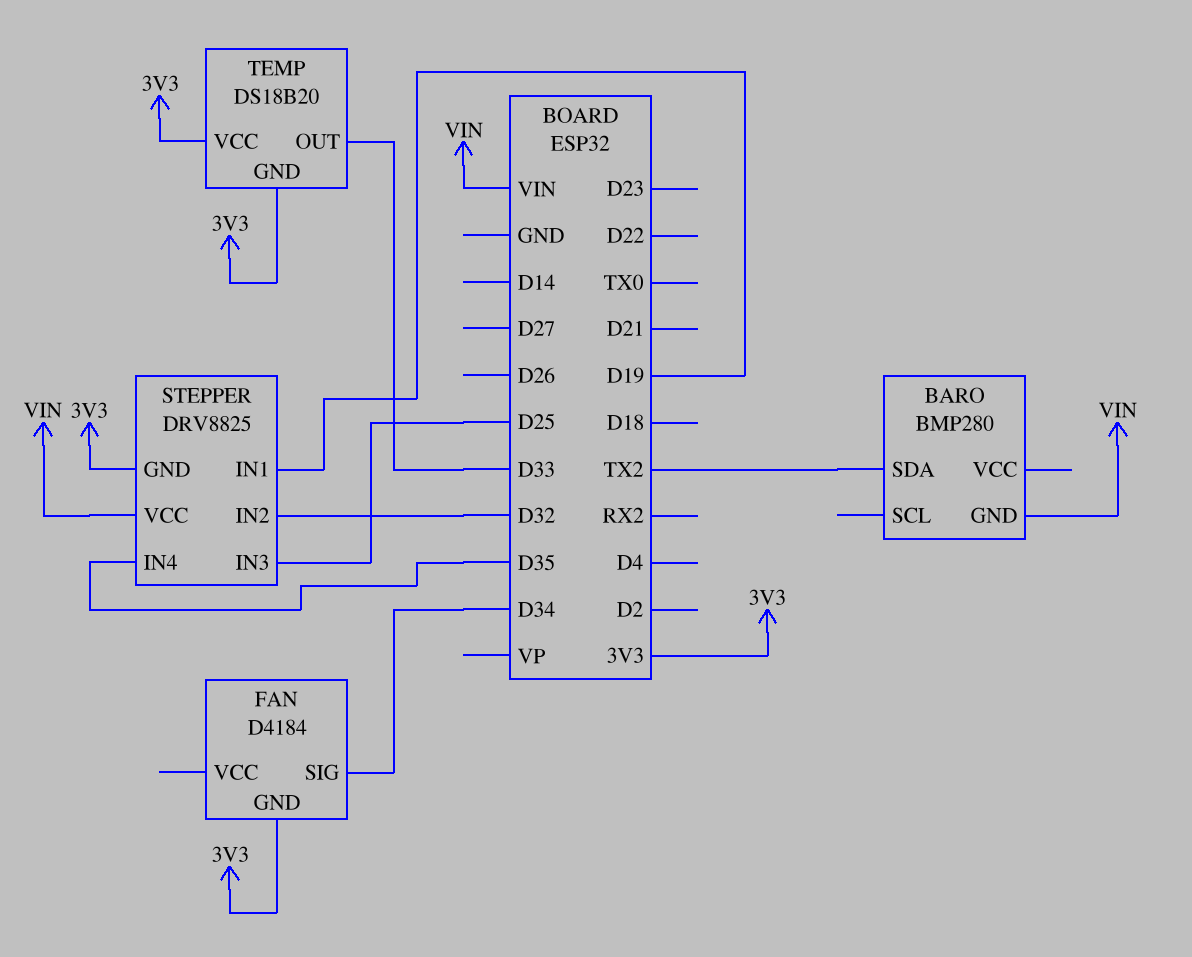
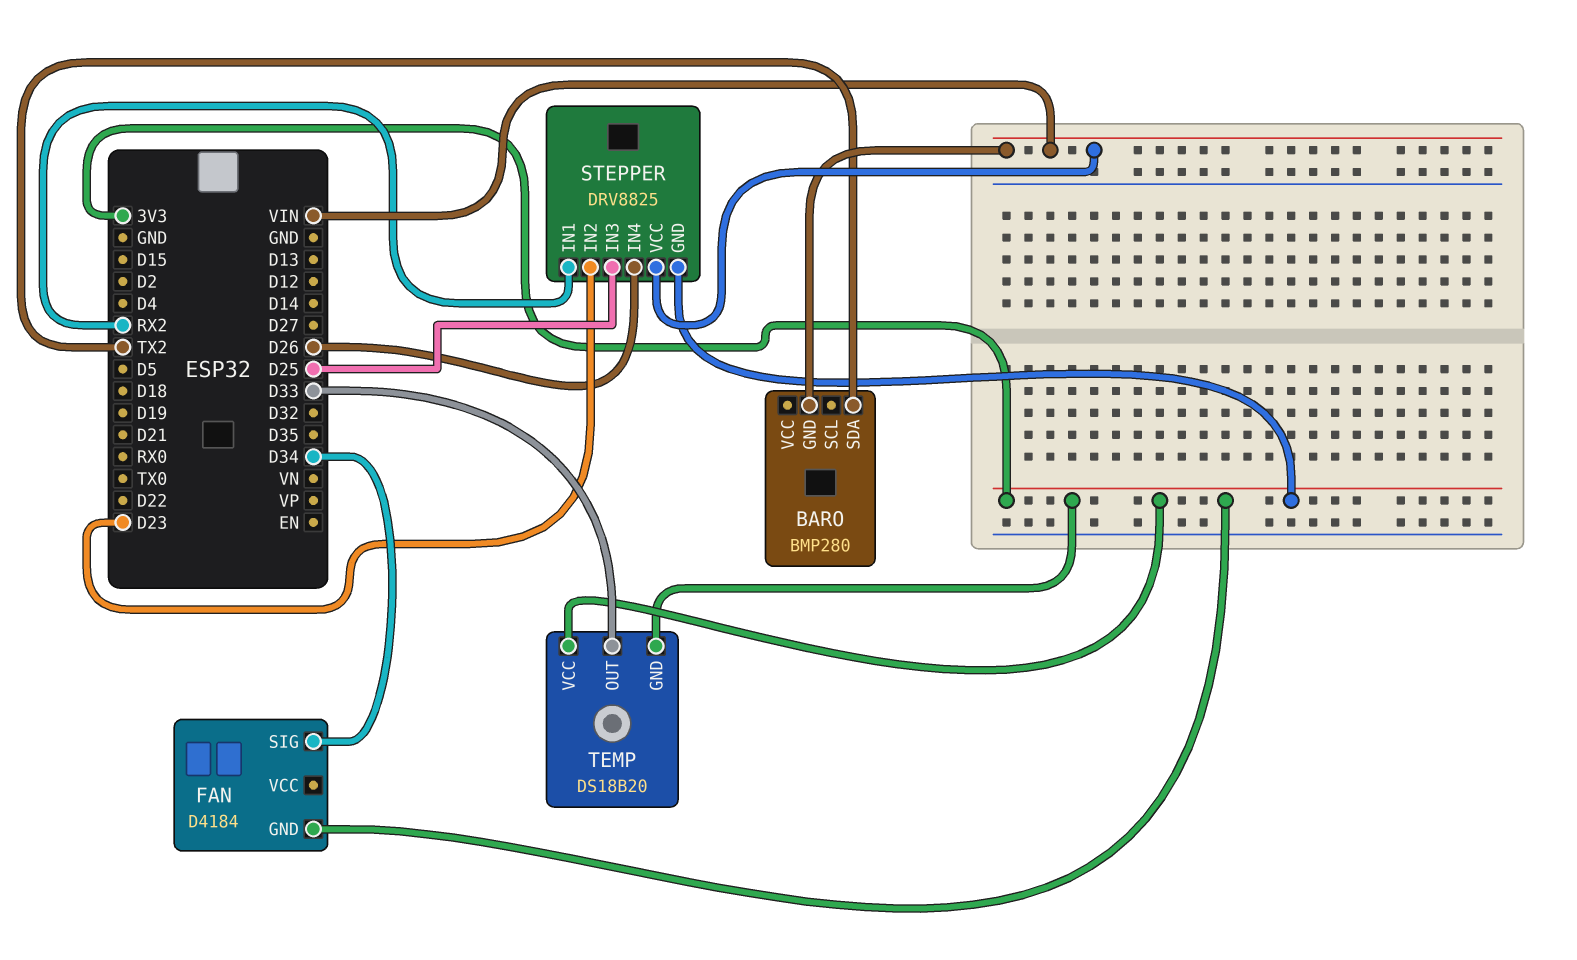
STEPPER pin IN1: D19 -> RX2
STEPPER pin IN2: D32 -> D23
STEPPER pin IN4: D35 -> D26

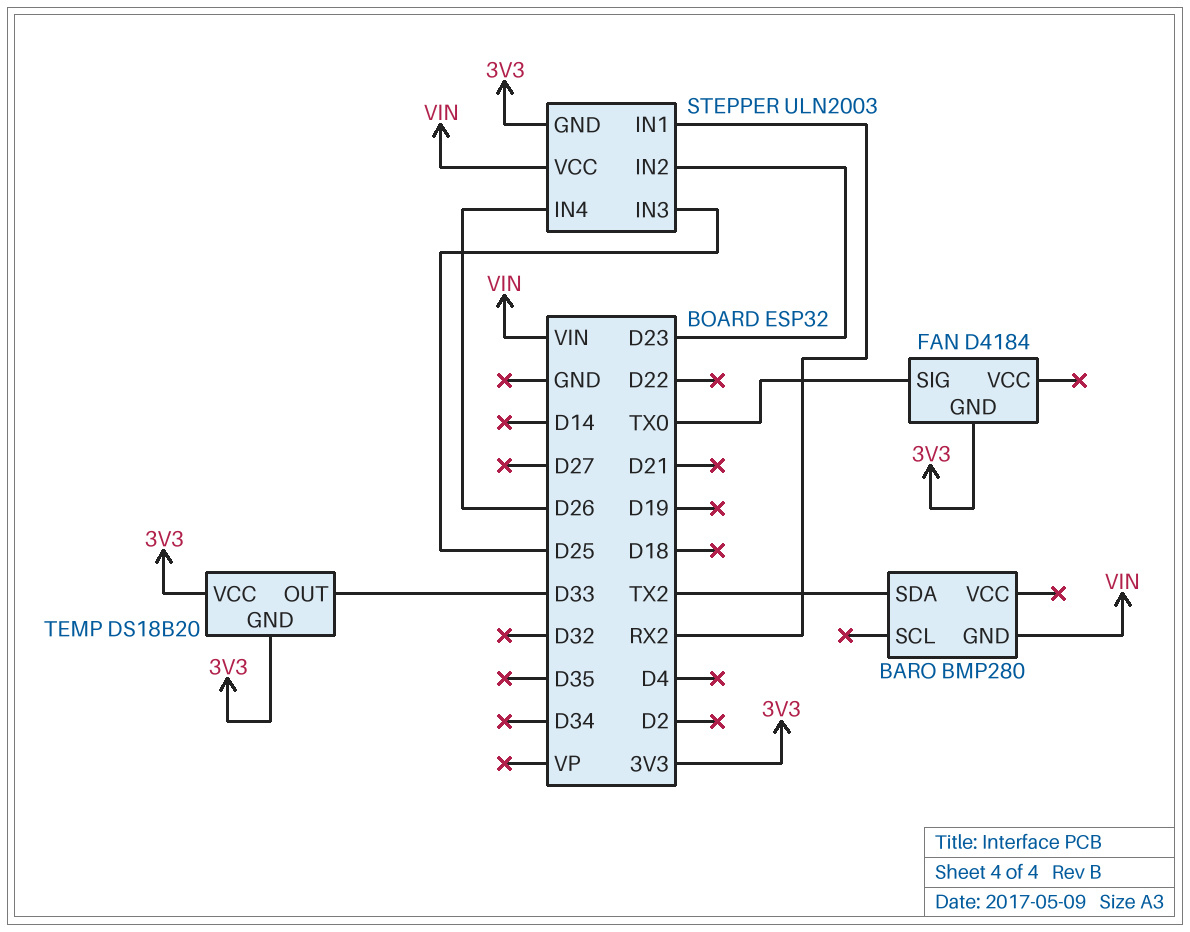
FAN pin SIG: D34 -> TX0
STEPPER: DRV8825 -> ULN2003

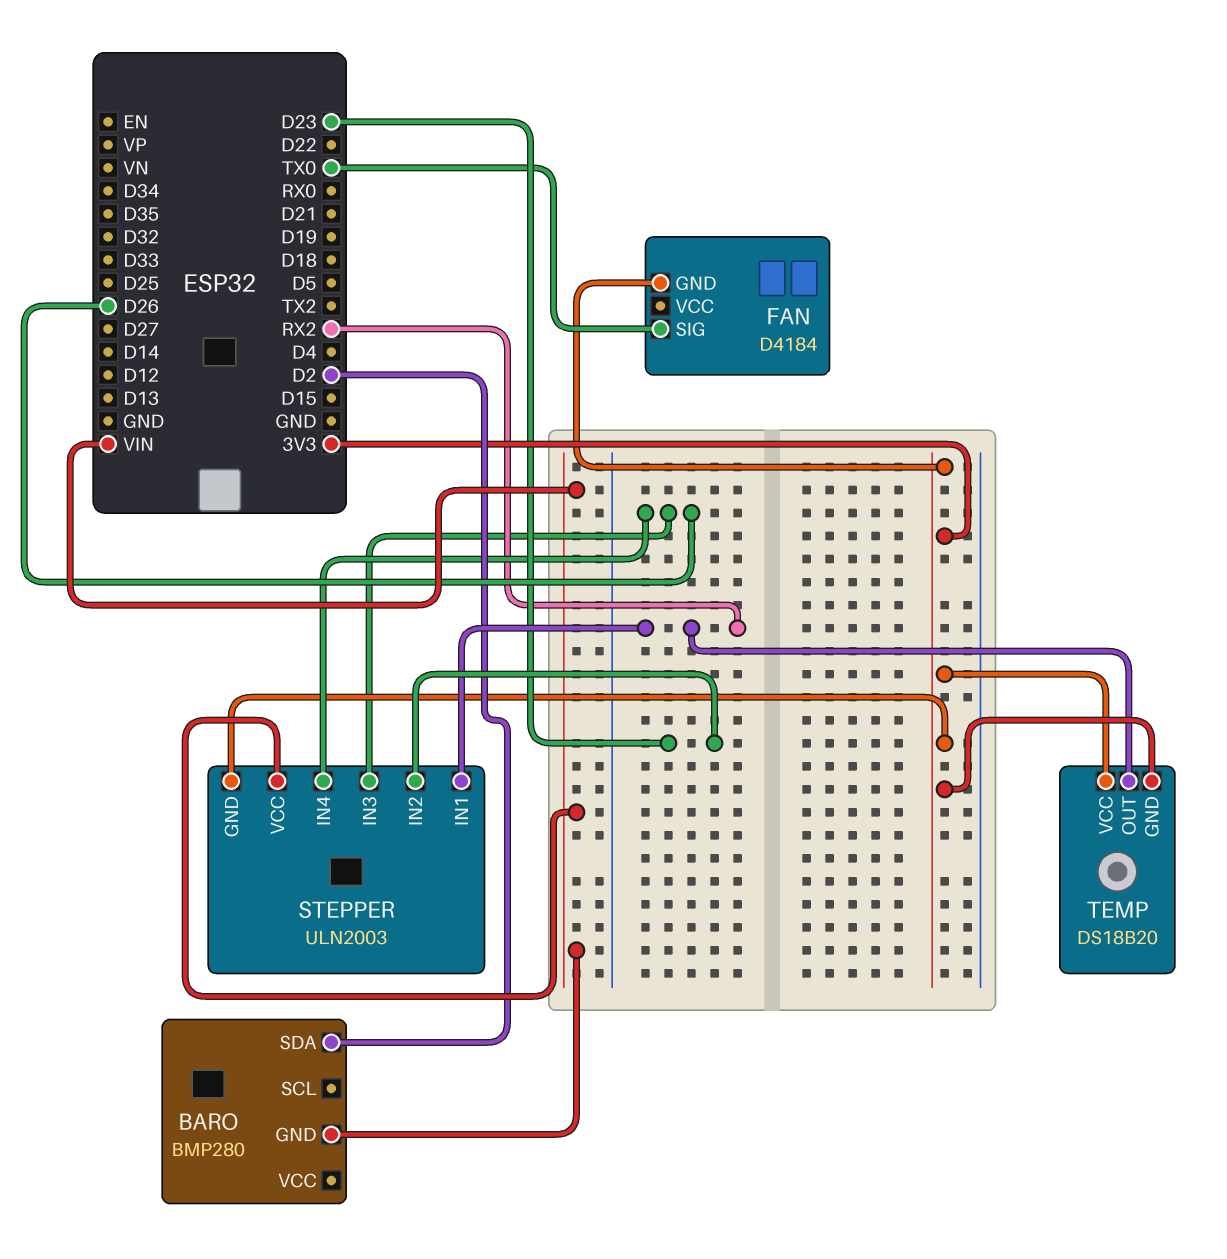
BARO pin SDA: TX2 -> D2
STEPPER pin IN3: D25 -> D26
TEMP pin OUT: D33 -> RX2

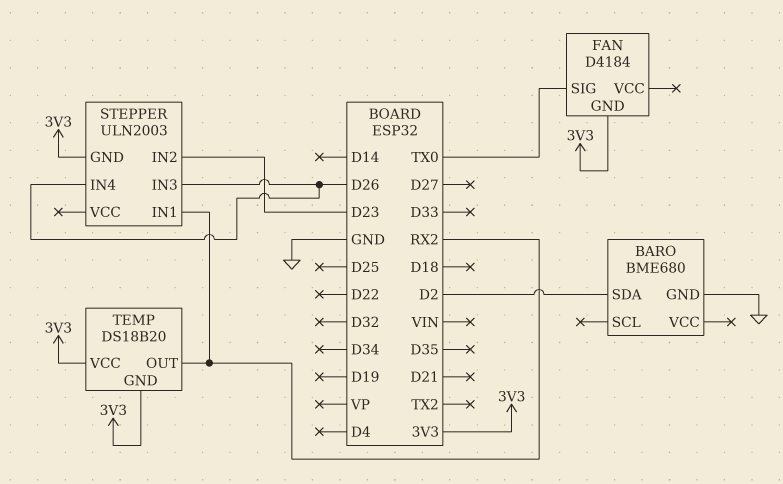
BARO: BMP280 -> BME680
BARO pin GND: VIN -> GND
STEPPER pin VCC: VIN -> none

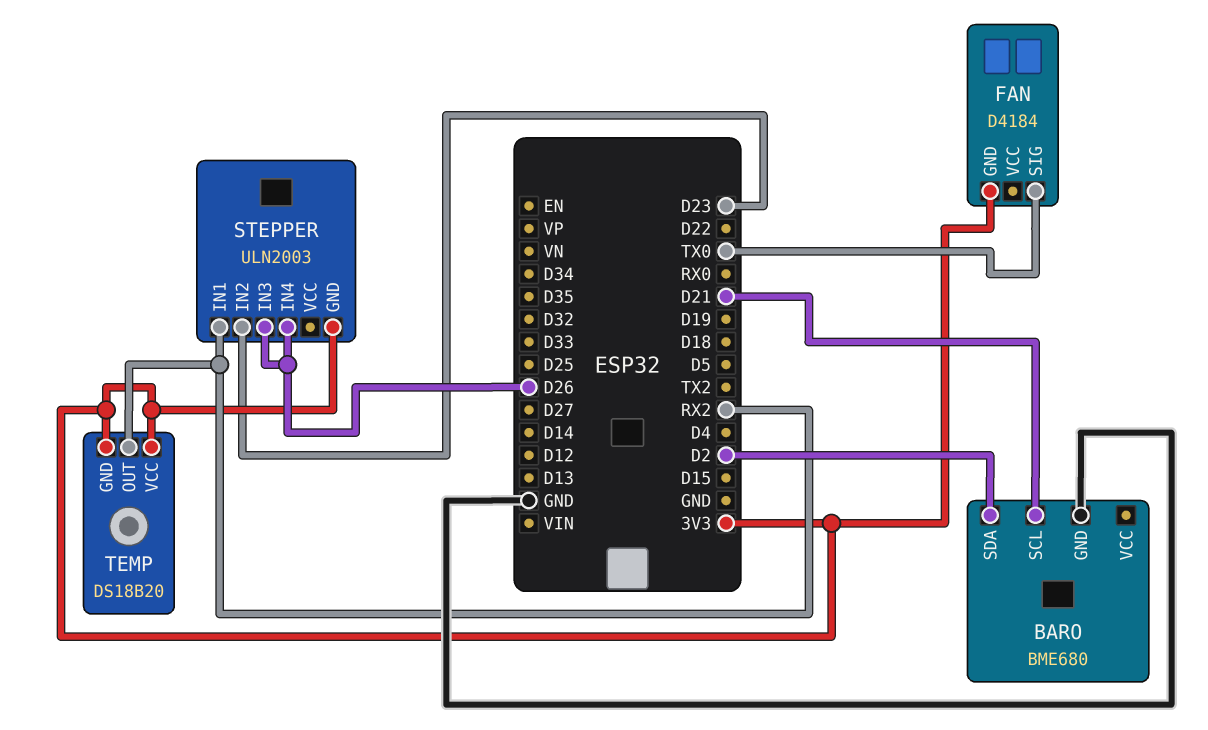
BARO pin SCL: none -> D21

